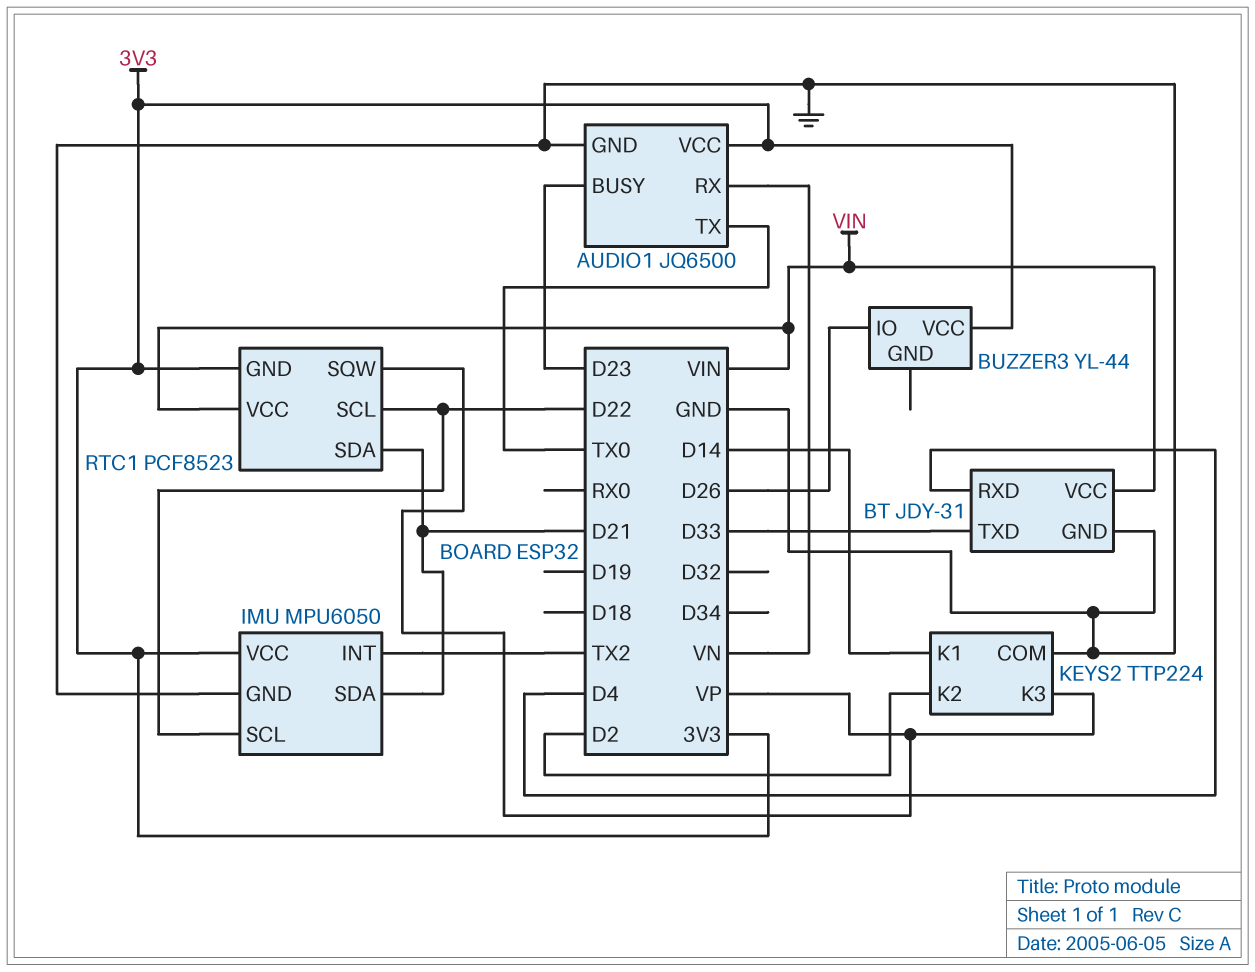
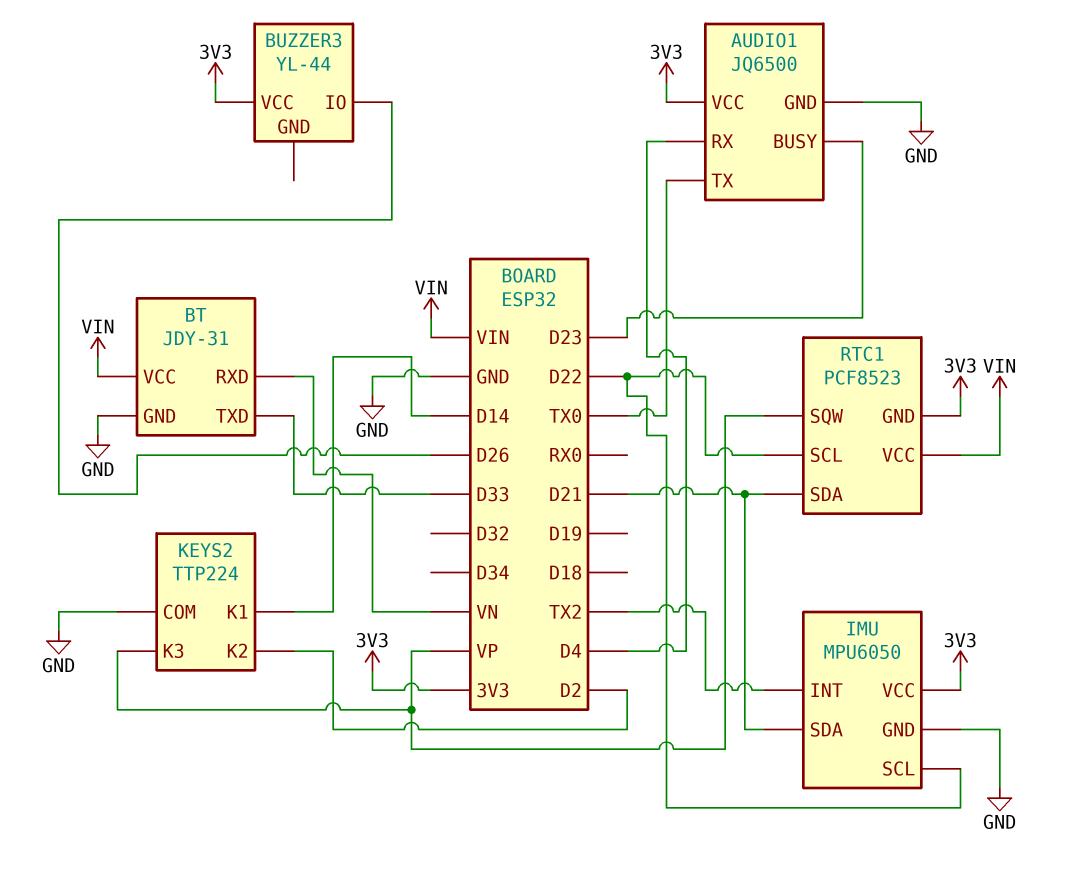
AUDIO1 pin RX: VN -> D4
BT pin RXD: D4 -> VN

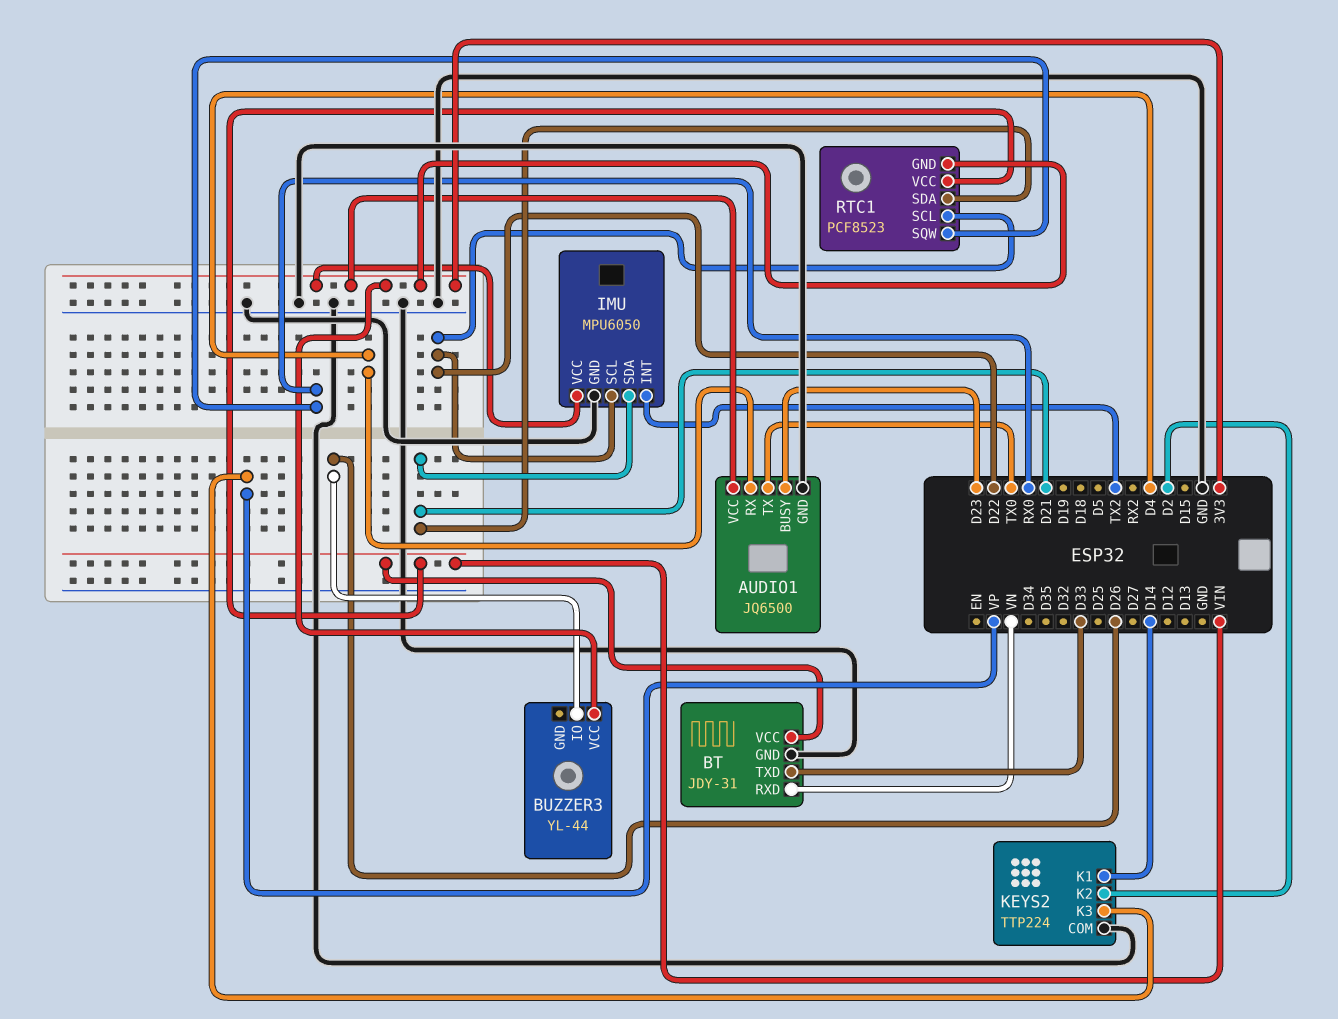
RTC1 pin SQW: VP -> RX0

